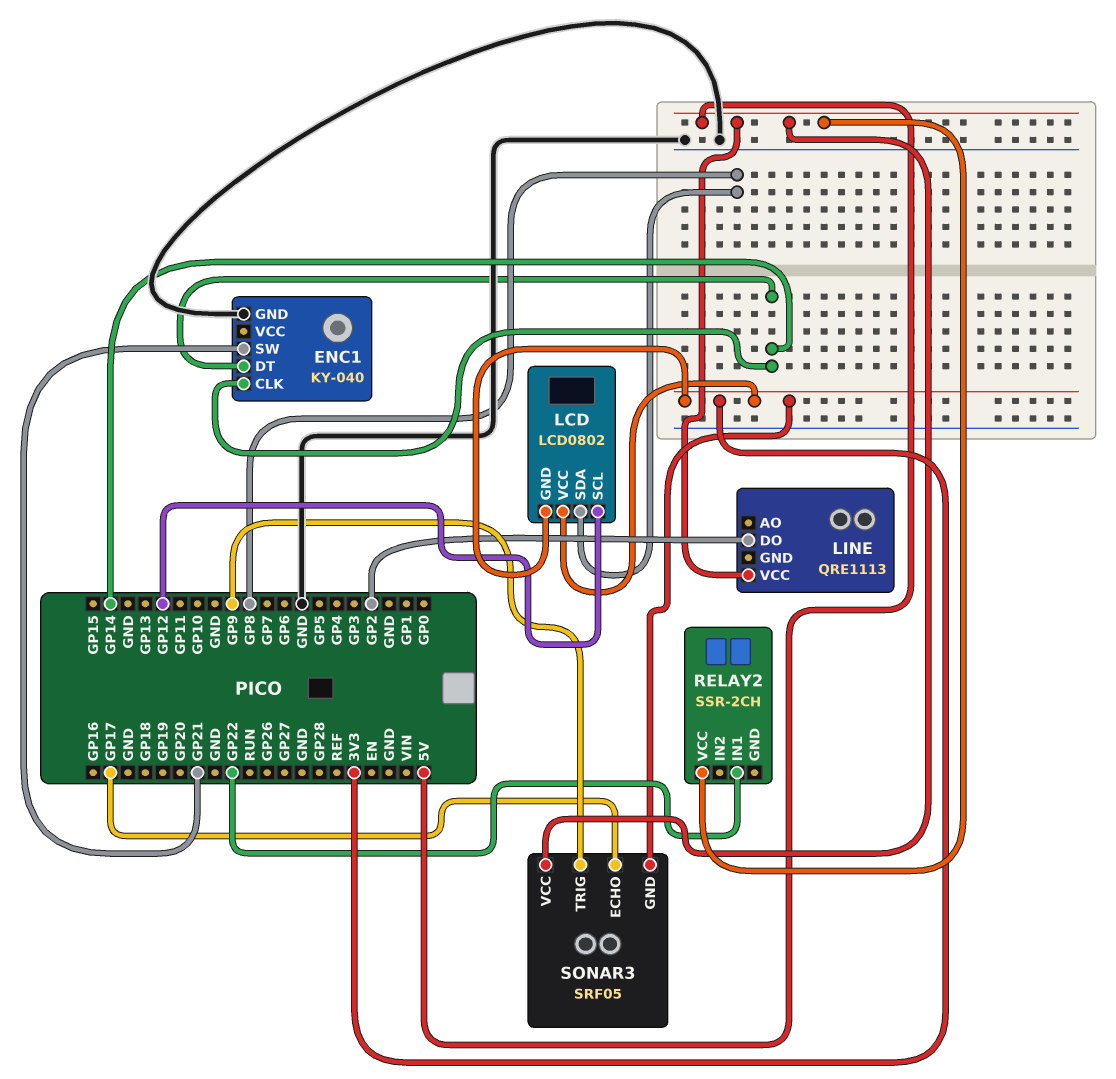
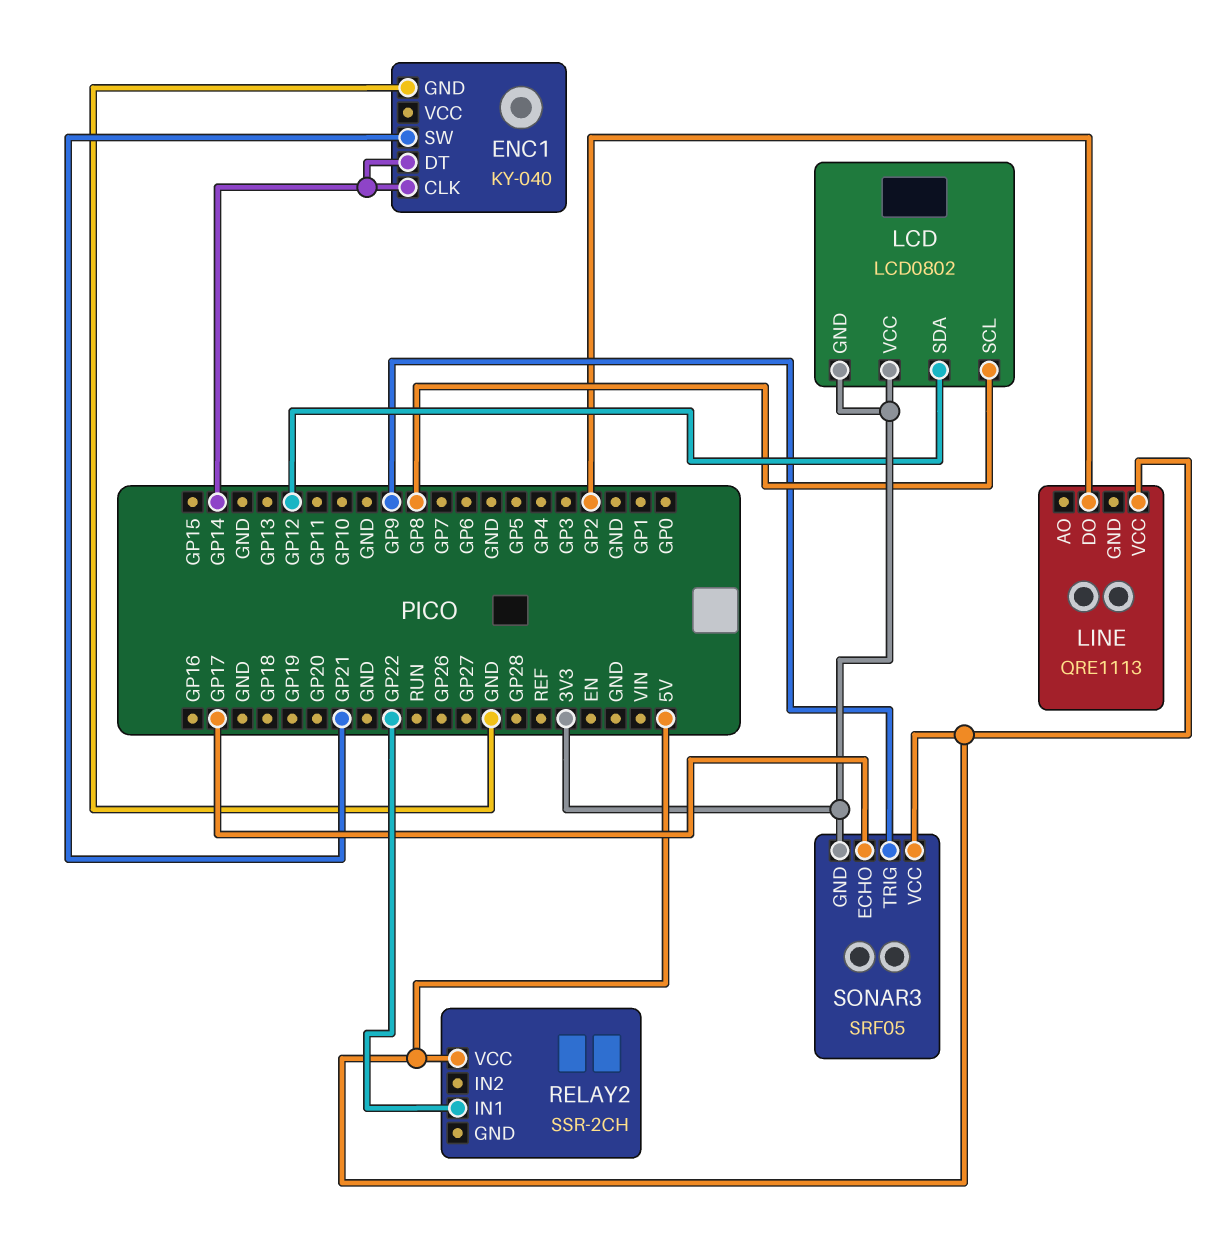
LCD pin SCL: GP12 -> GP8
LCD pin SDA: GP8 -> GP12

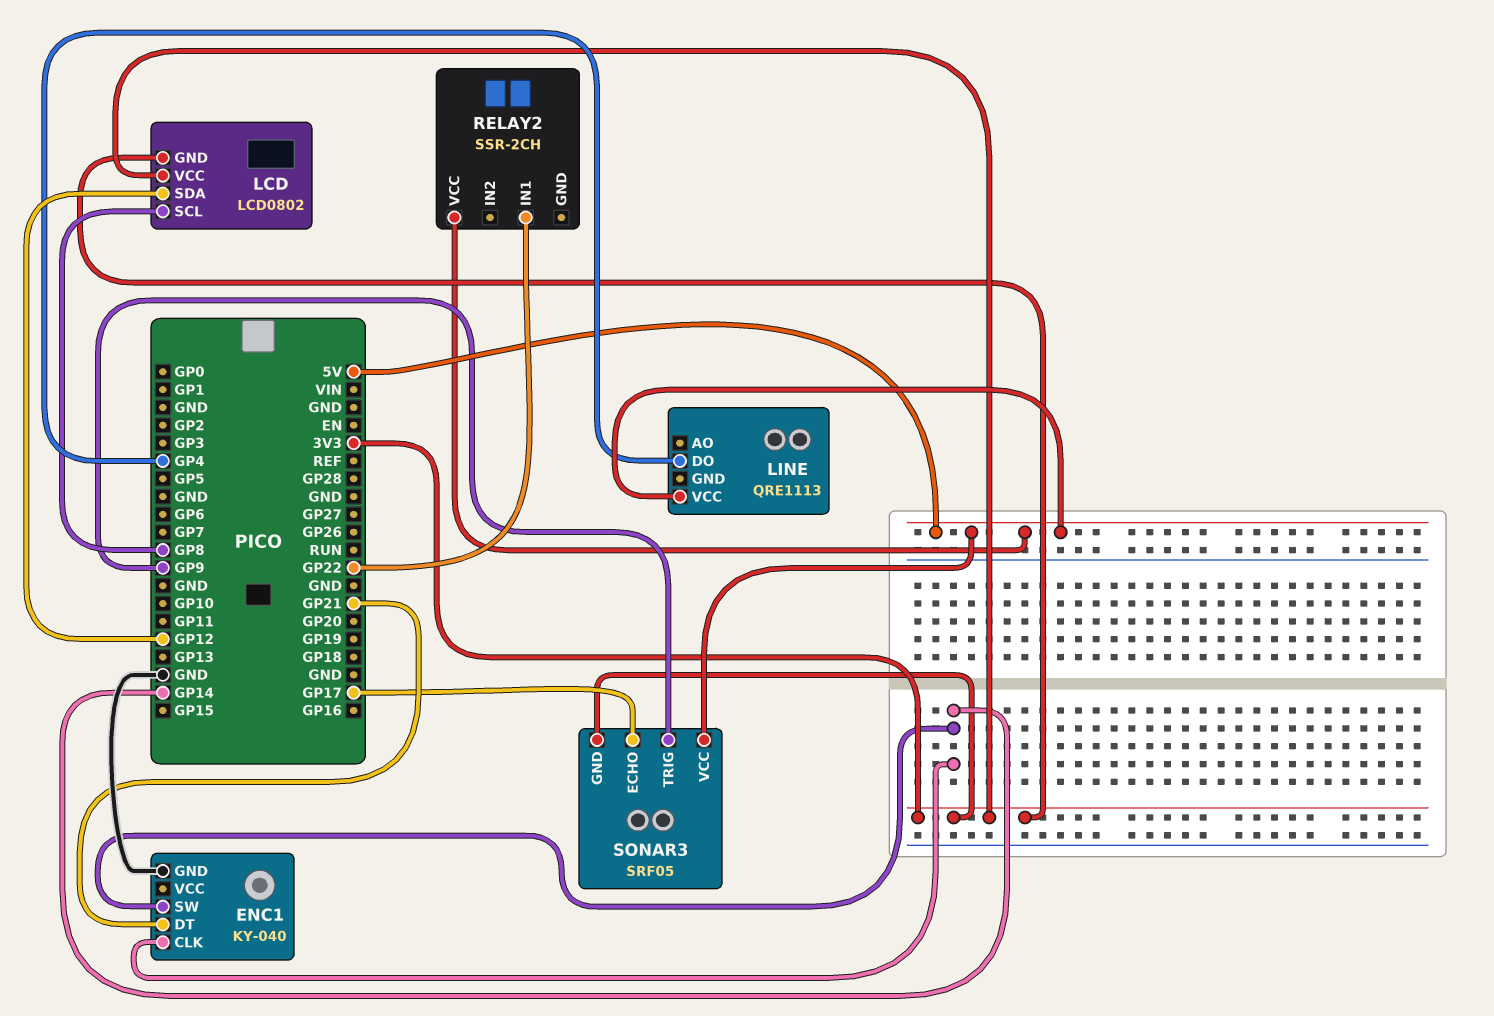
ENC1 pin DT: GP14 -> GP21
ENC1 pin SW: GP21 -> GP14
LINE pin DO: GP2 -> GP4

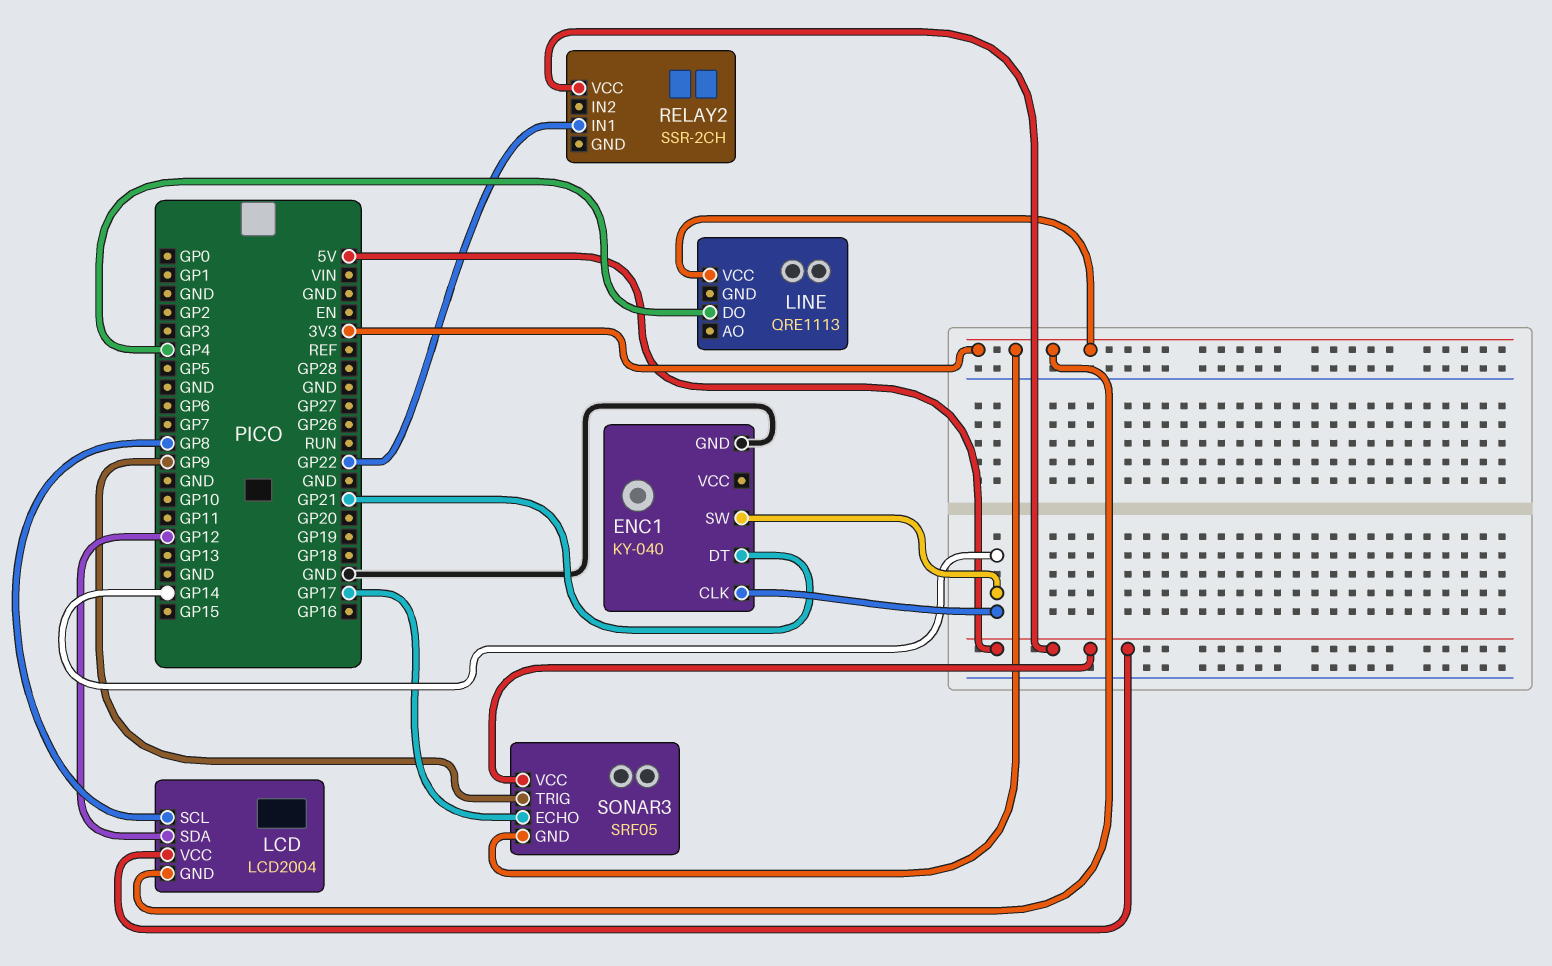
LCD: LCD0802 -> LCD2004
LCD pin VCC: 3V3 -> 5V
LINE pin VCC: 5V -> 3V3

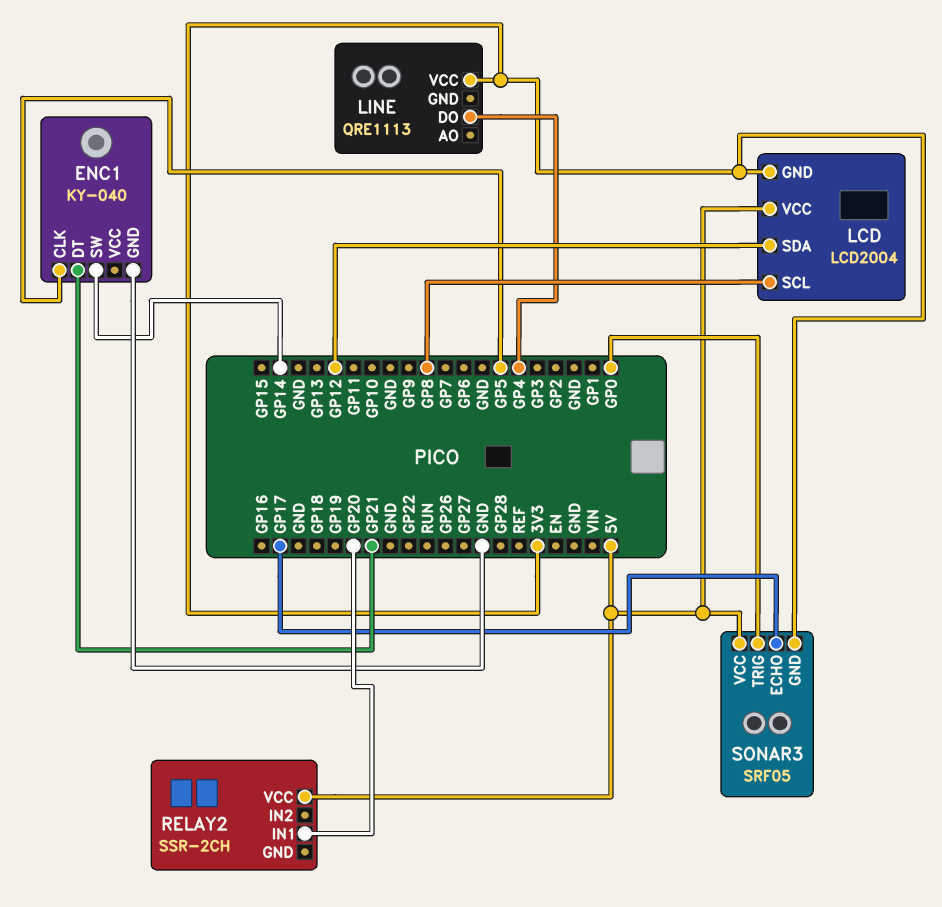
ENC1 pin CLK: GP14 -> GP5
RELAY2 pin IN1: GP22 -> GP20
SONAR3 pin TRIG: GP9 -> GP0

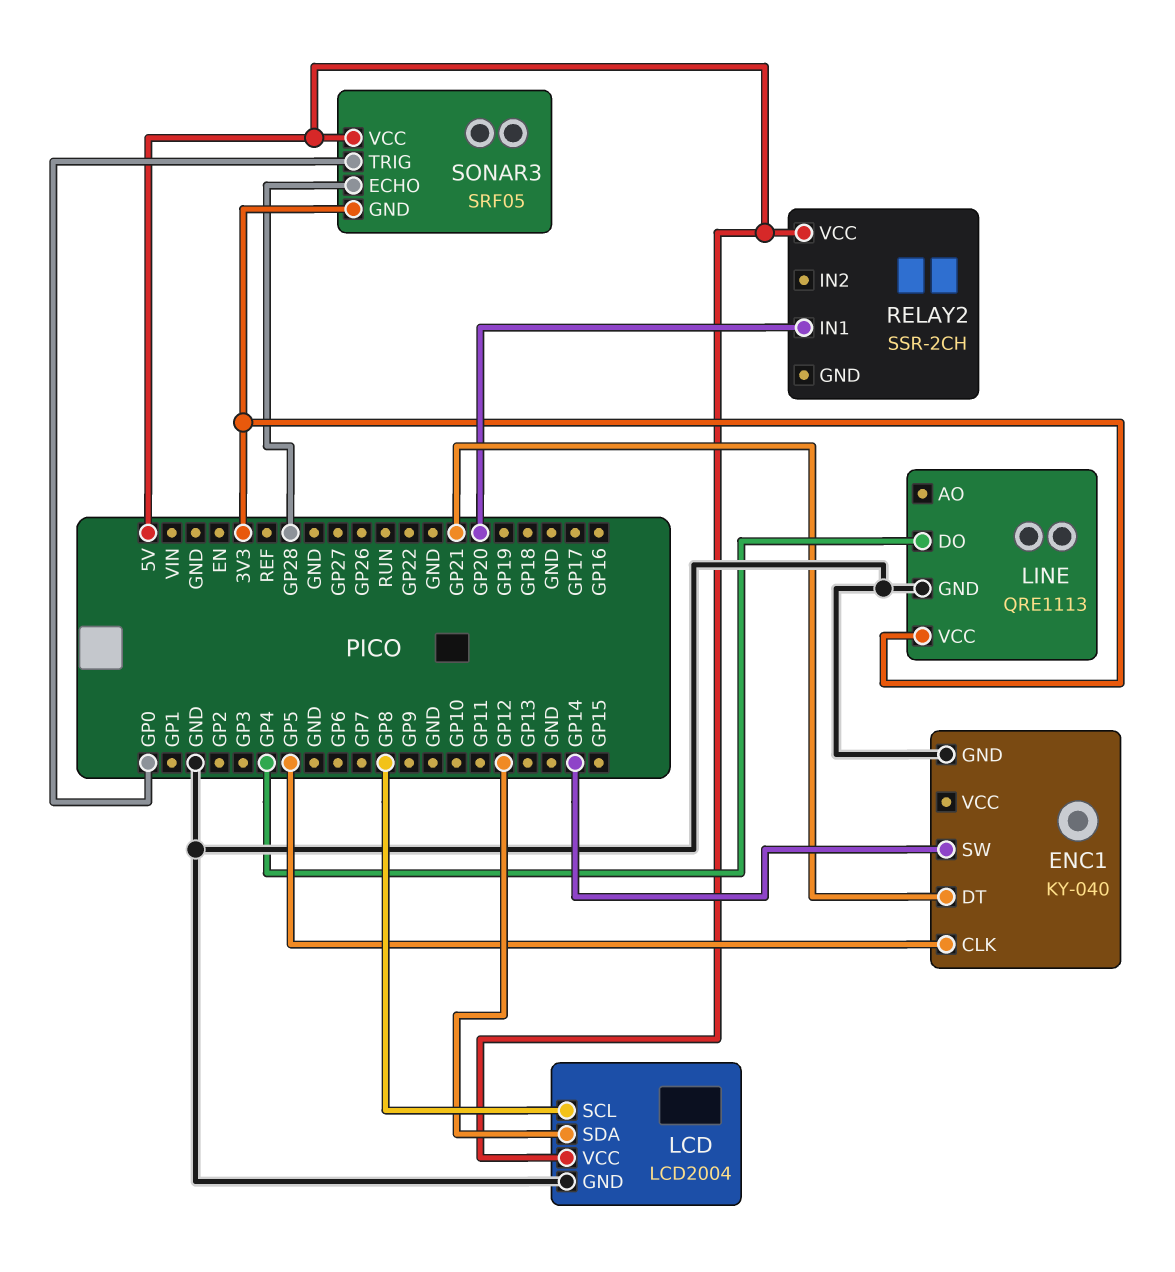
LCD pin GND: 3V3 -> GND
LINE pin GND: none -> GND
SONAR3 pin ECHO: GP17 -> GP28

